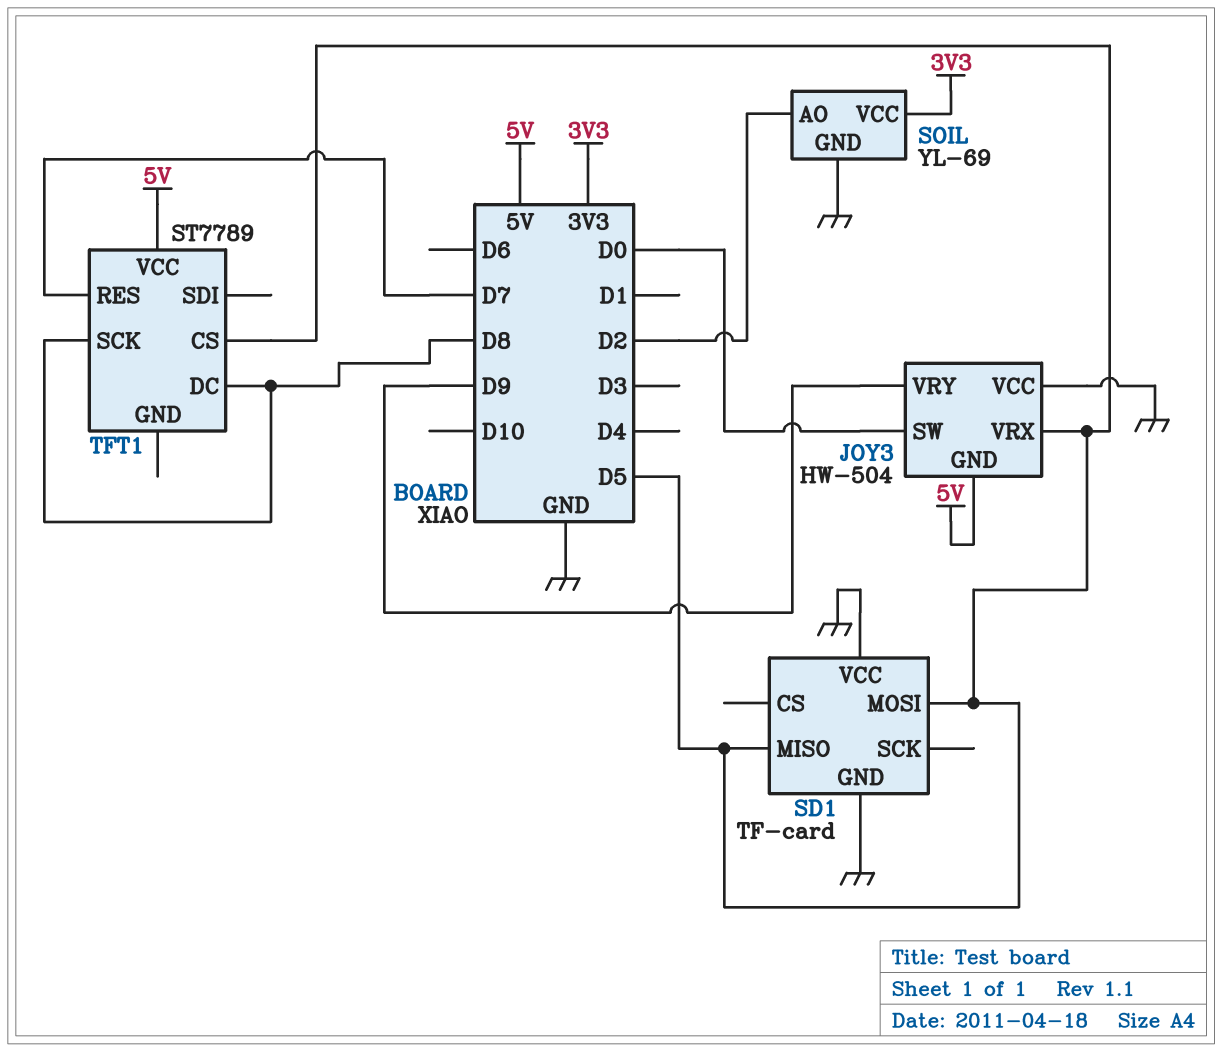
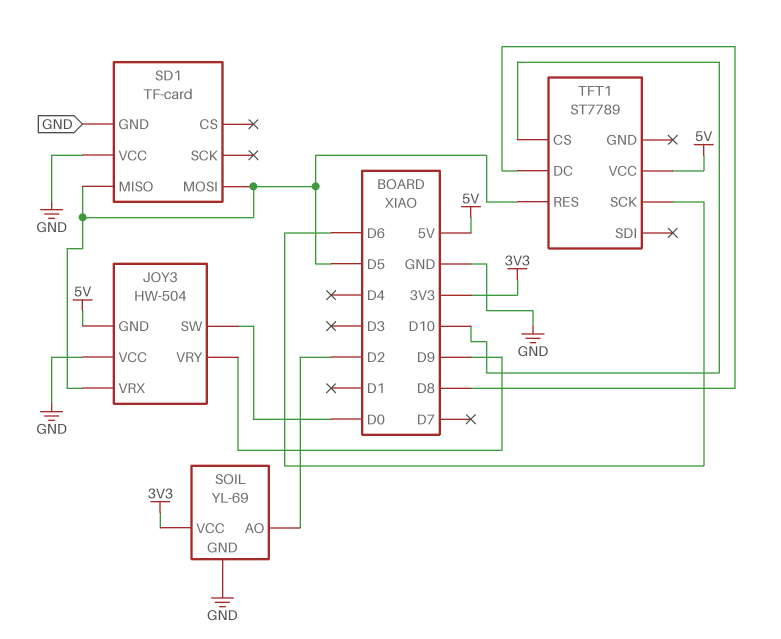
TFT1 pin CS: D5 -> D10
TFT1 pin RES: D7 -> D5
TFT1 pin SCK: D8 -> D6

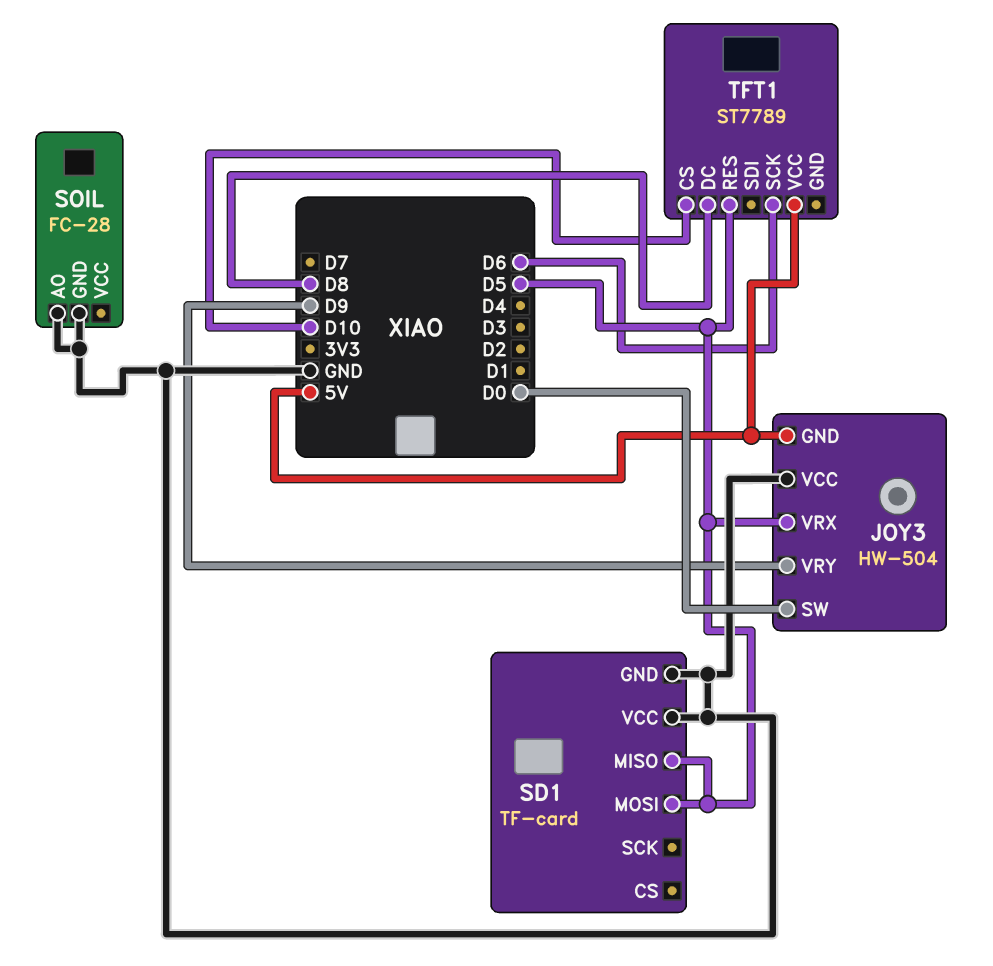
SOIL: YL-69 -> FC-28
SOIL pin AO: D2 -> GND
SOIL pin VCC: 3V3 -> none

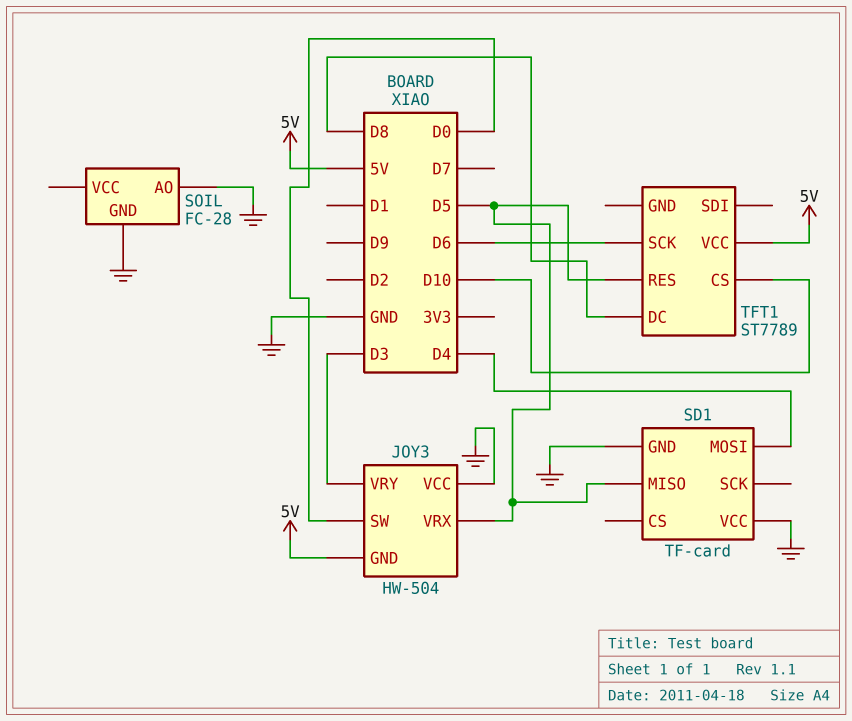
JOY3 pin VRY: D9 -> D3
SD1 pin MOSI: D5 -> D4

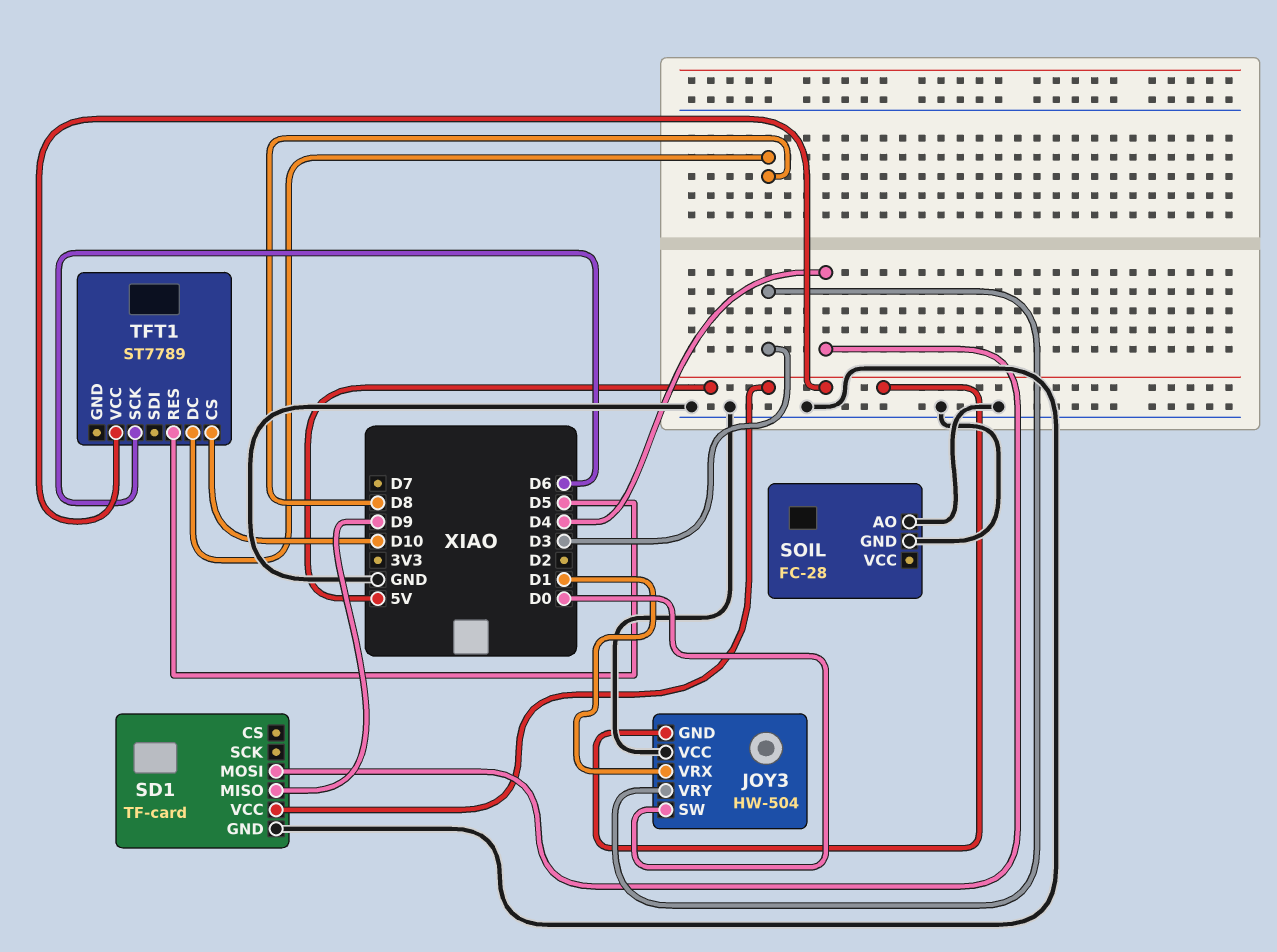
JOY3 pin VRX: D5 -> D1
SD1 pin MISO: D5 -> D9
SD1 pin VCC: GND -> 5V

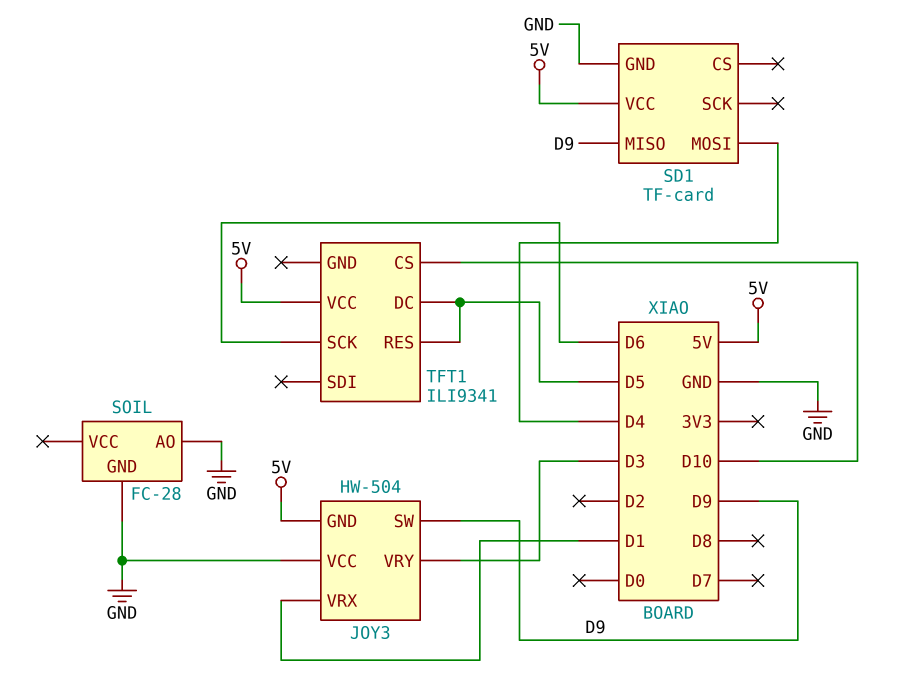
JOY3 pin SW: D0 -> D9
TFT1: ST7789 -> ILI9341
TFT1 pin DC: D8 -> D5

